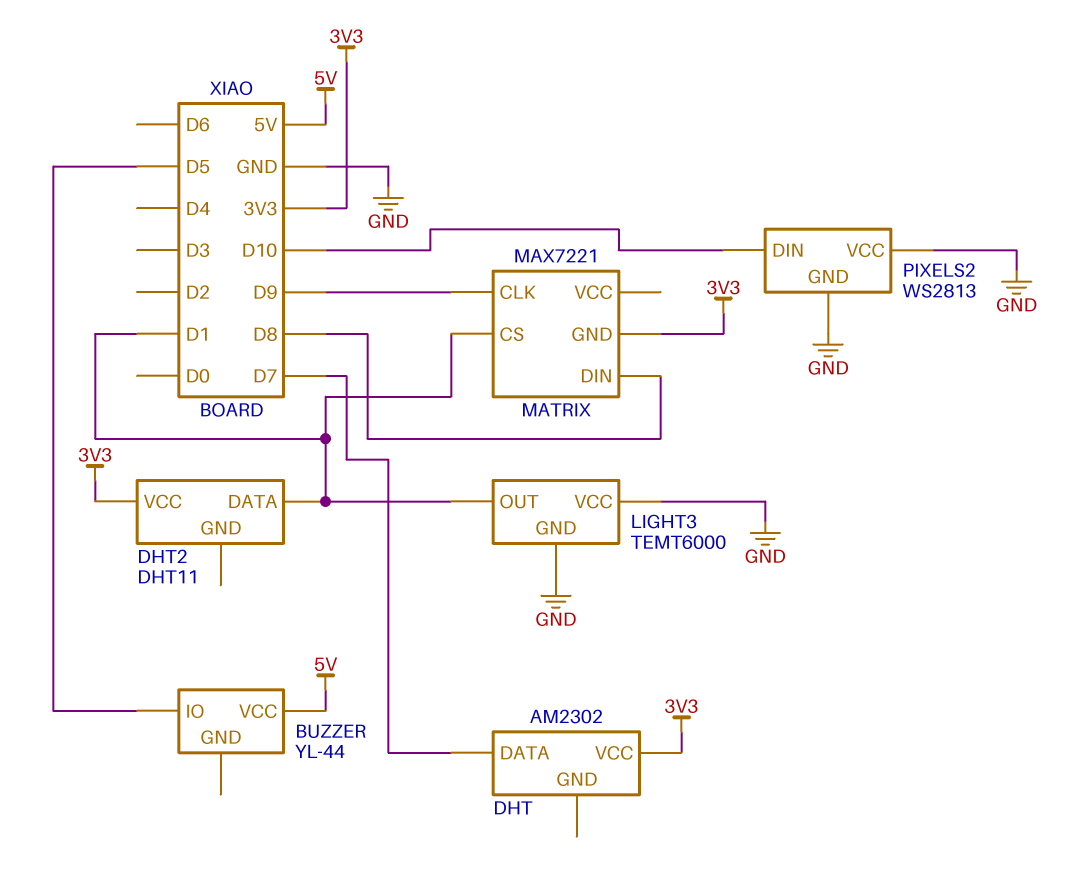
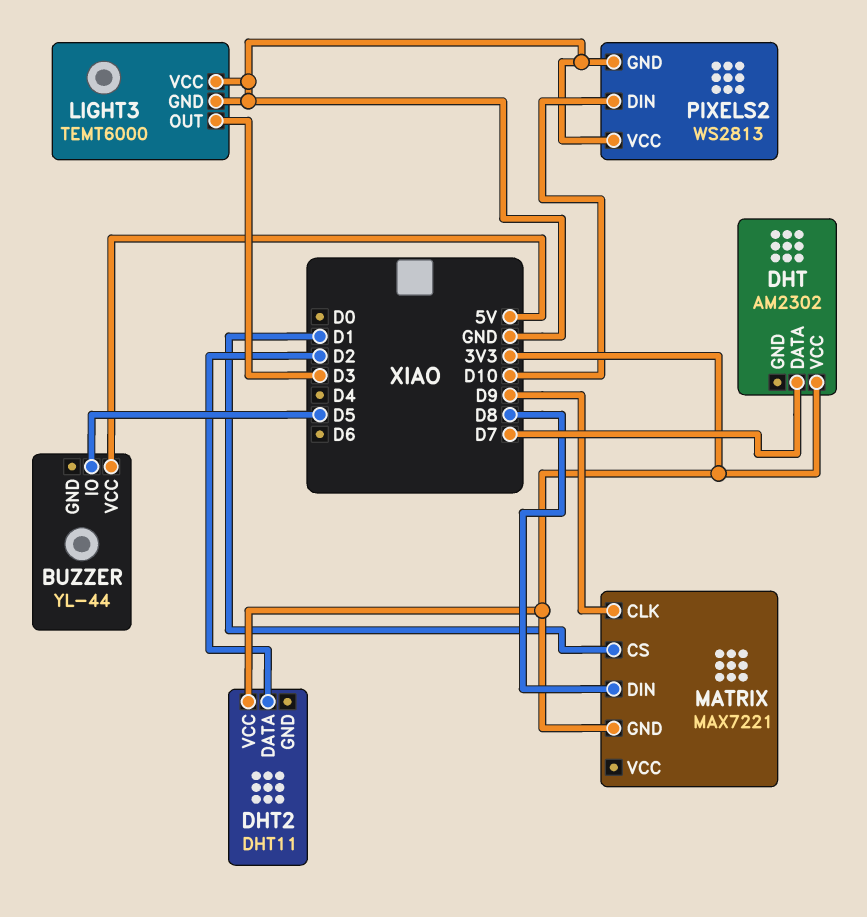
DHT2 pin DATA: D1 -> D2
LIGHT3 pin OUT: D1 -> D3

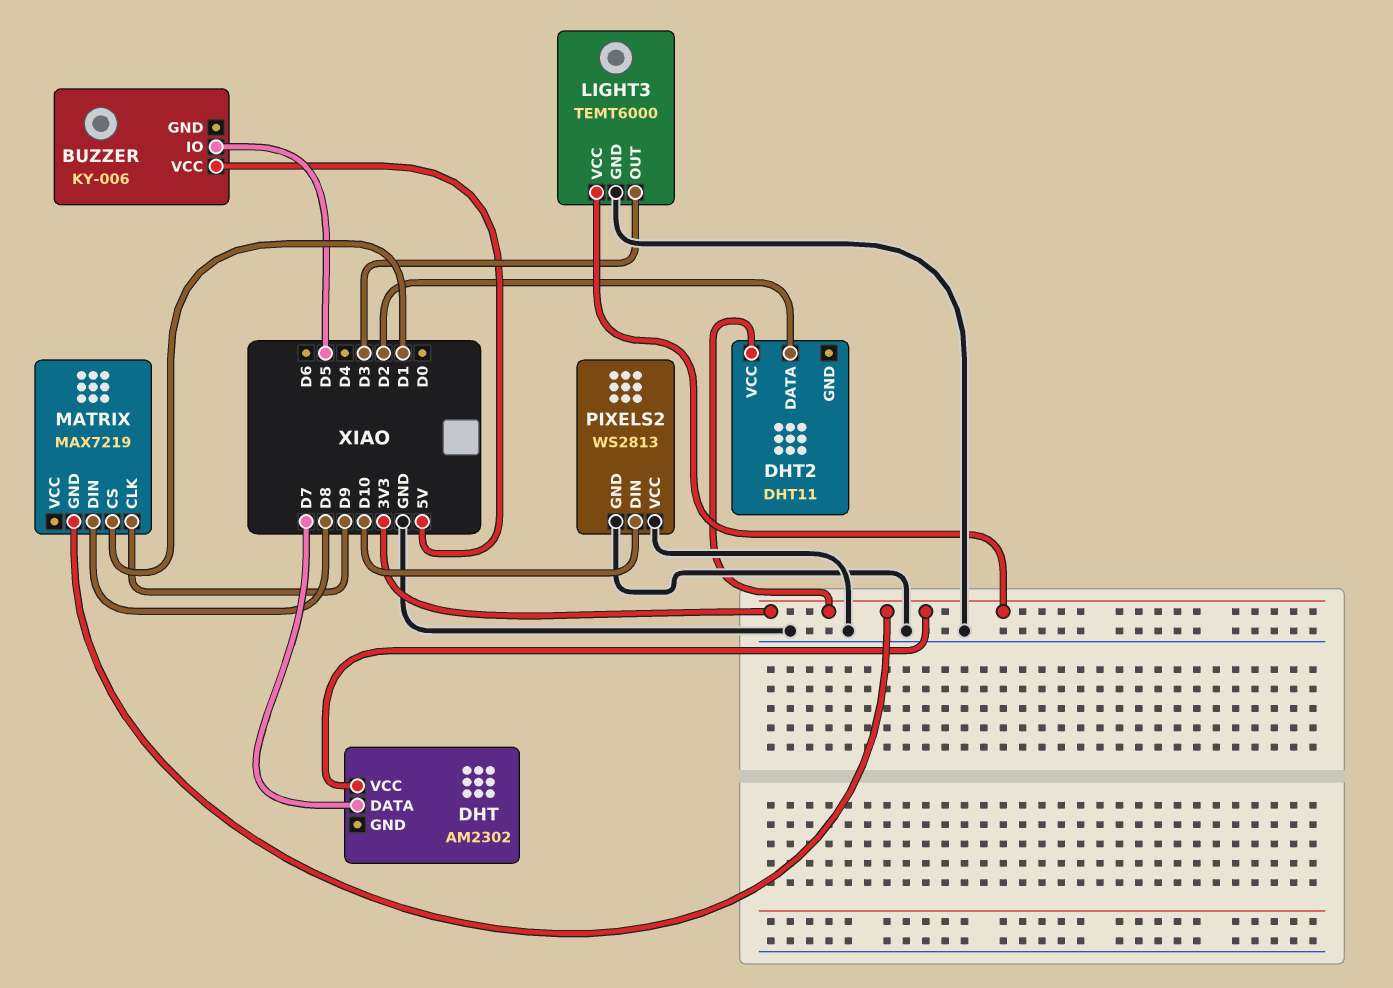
BUZZER: YL-44 -> KY-006
LIGHT3 pin VCC: GND -> 3V3
MATRIX: MAX7221 -> MAX7219

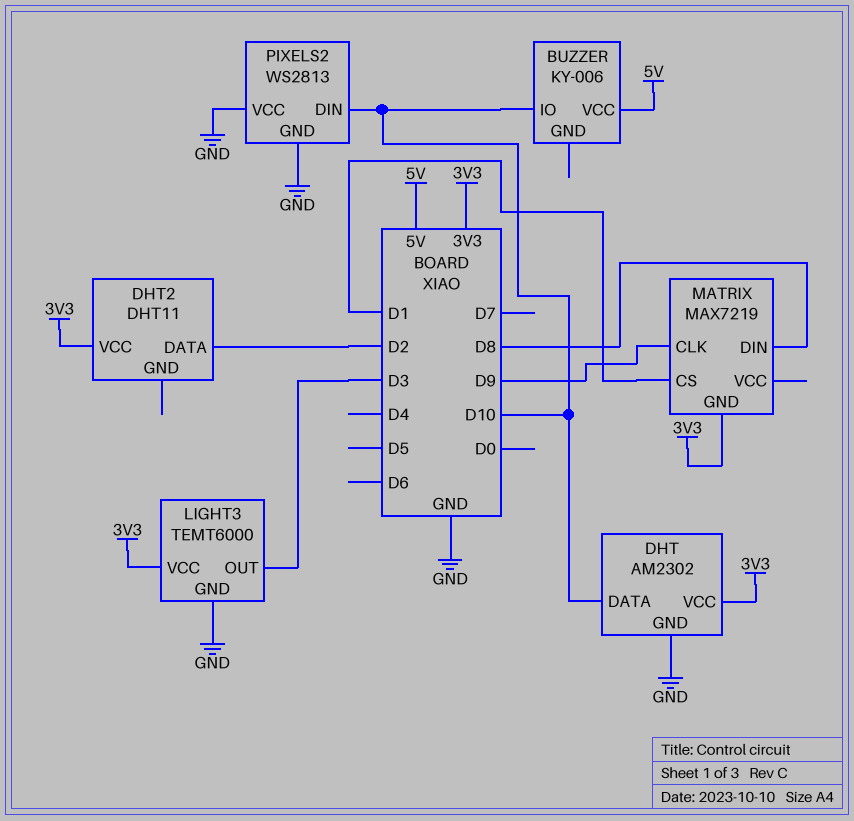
BUZZER pin IO: D5 -> D10
DHT pin DATA: D7 -> D10
DHT pin GND: none -> GND

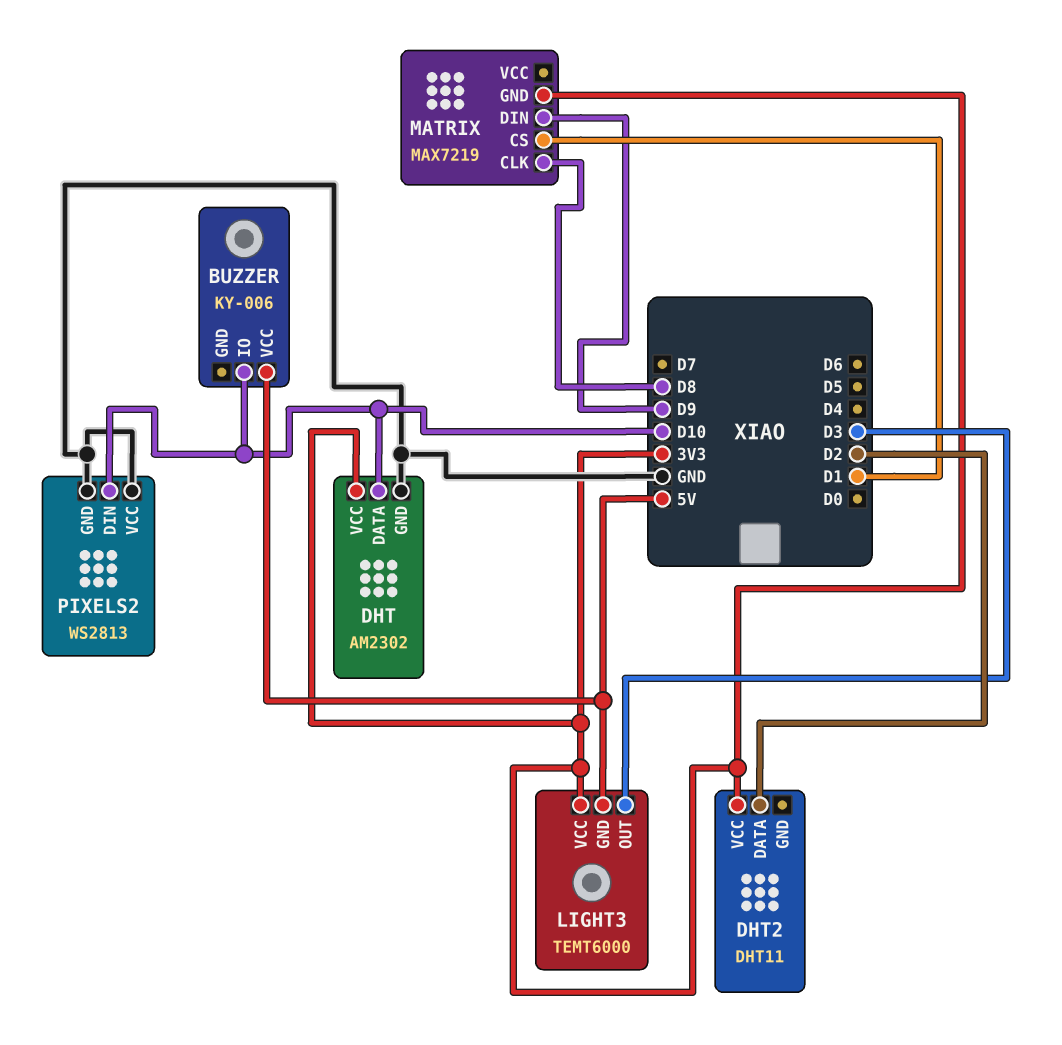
LIGHT3 pin GND: GND -> 5V
MATRIX pin CLK: D9 -> D8
MATRIX pin DIN: D8 -> D9

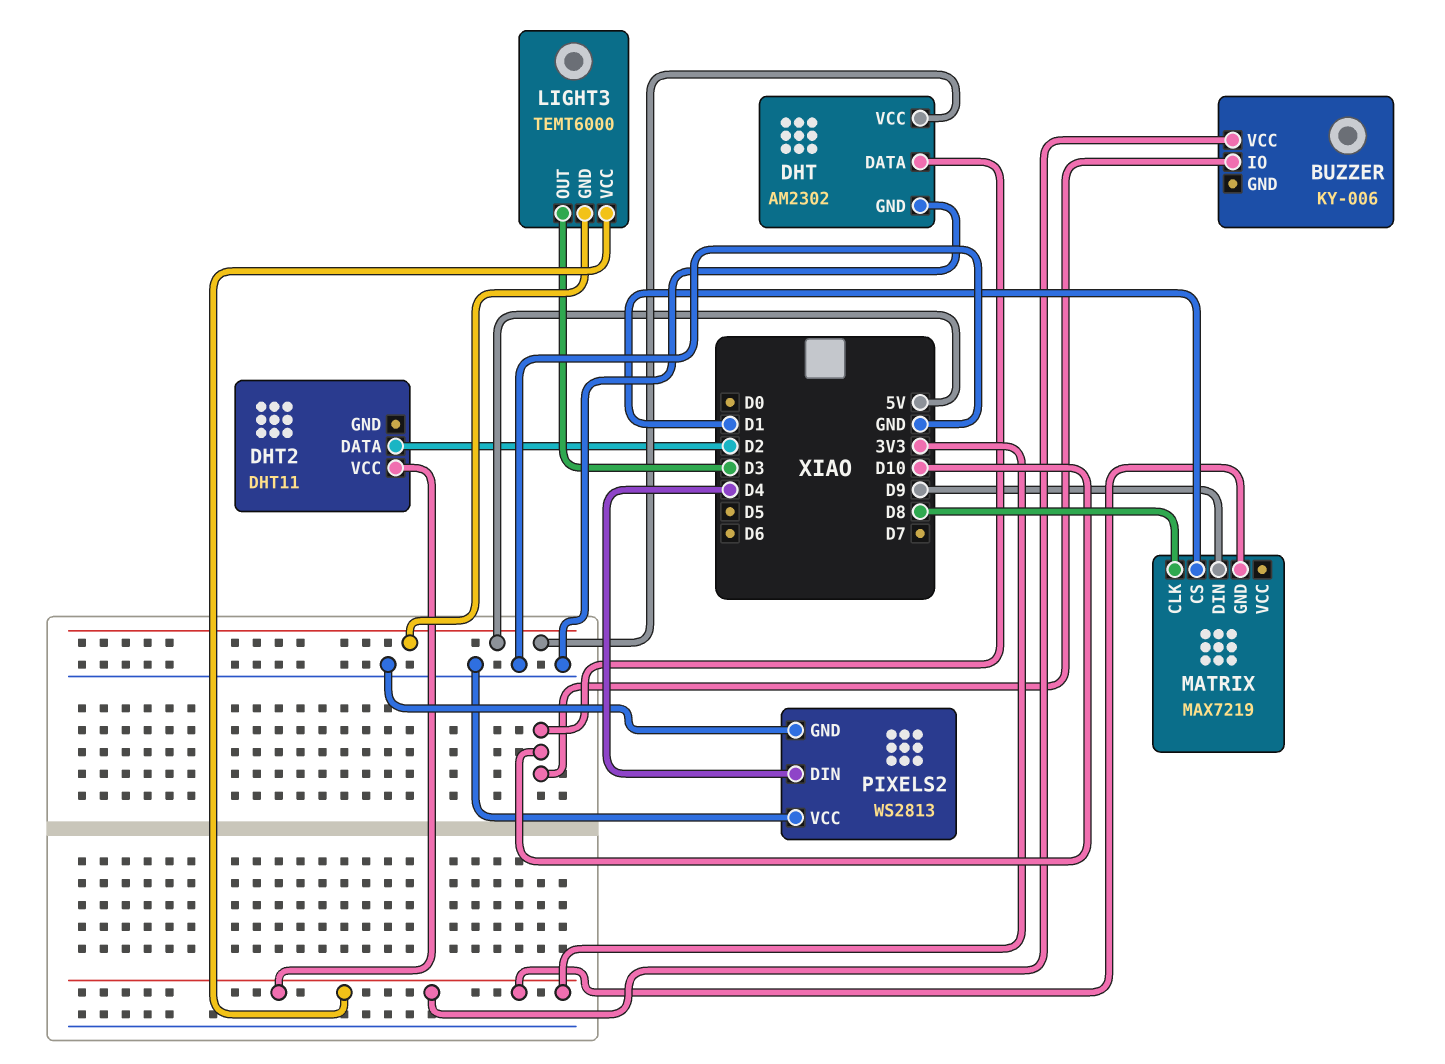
BUZZER pin VCC: 5V -> 3V3
DHT pin VCC: 3V3 -> 5V
PIXELS2 pin DIN: D10 -> D4

